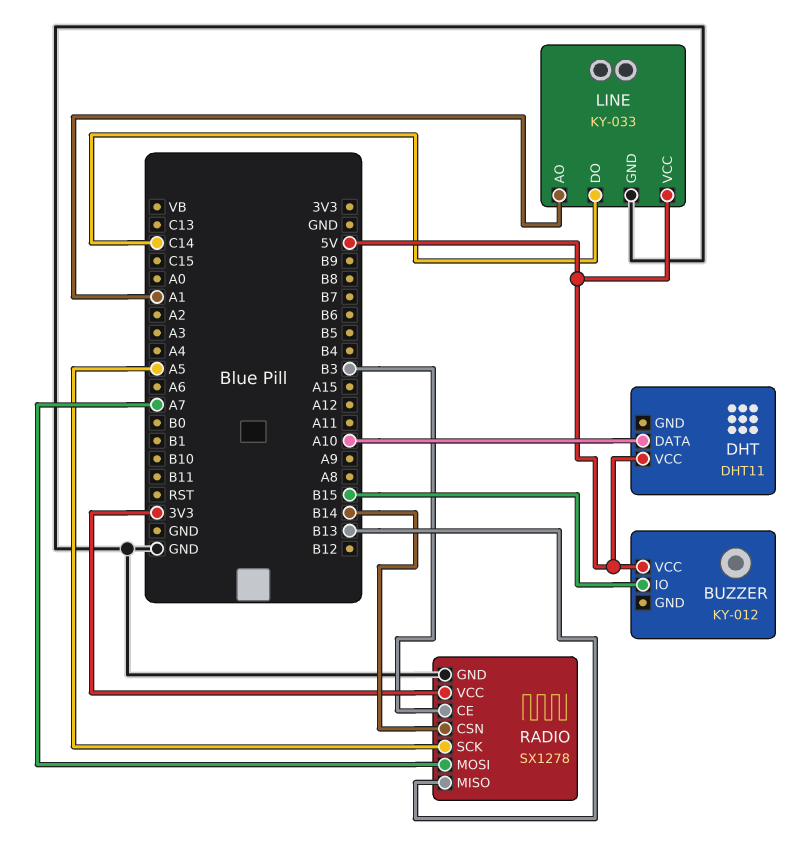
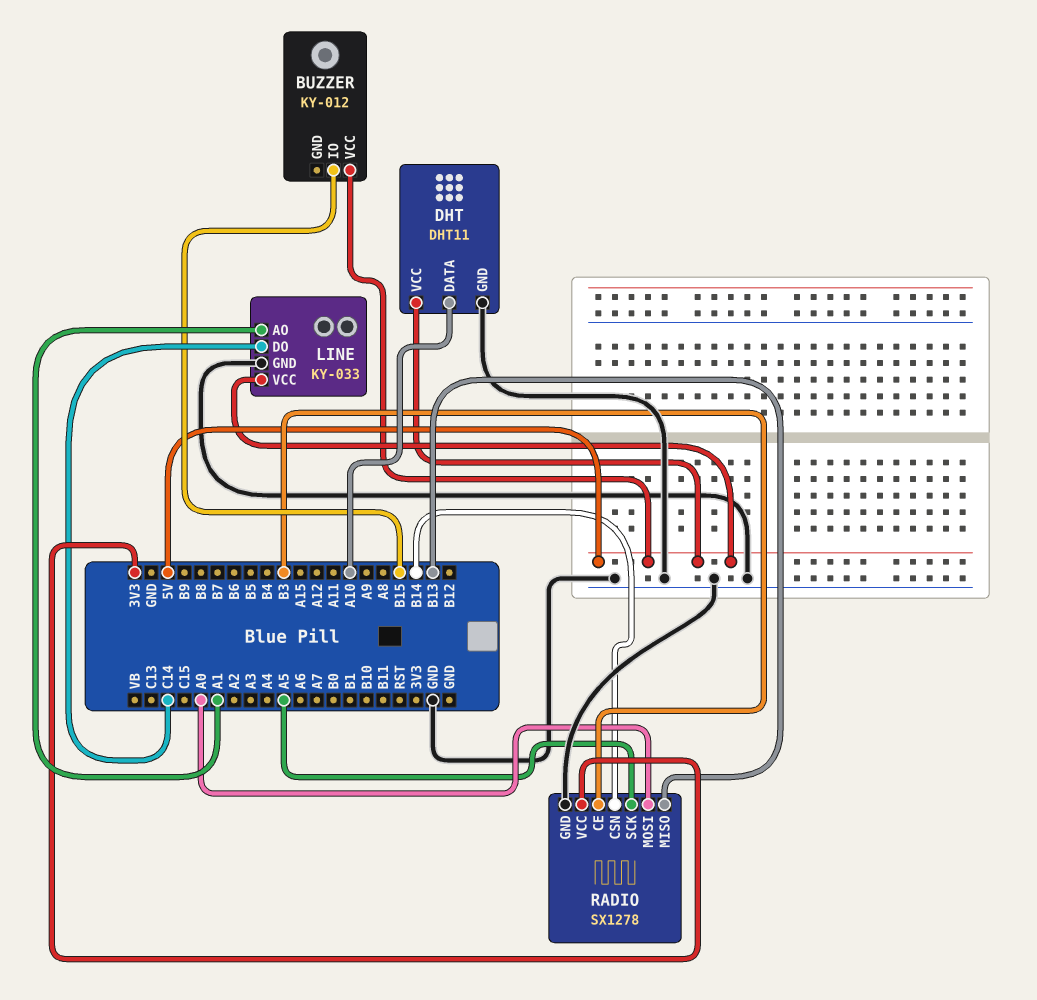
DHT pin GND: none -> GND
RADIO pin MOSI: A7 -> A0

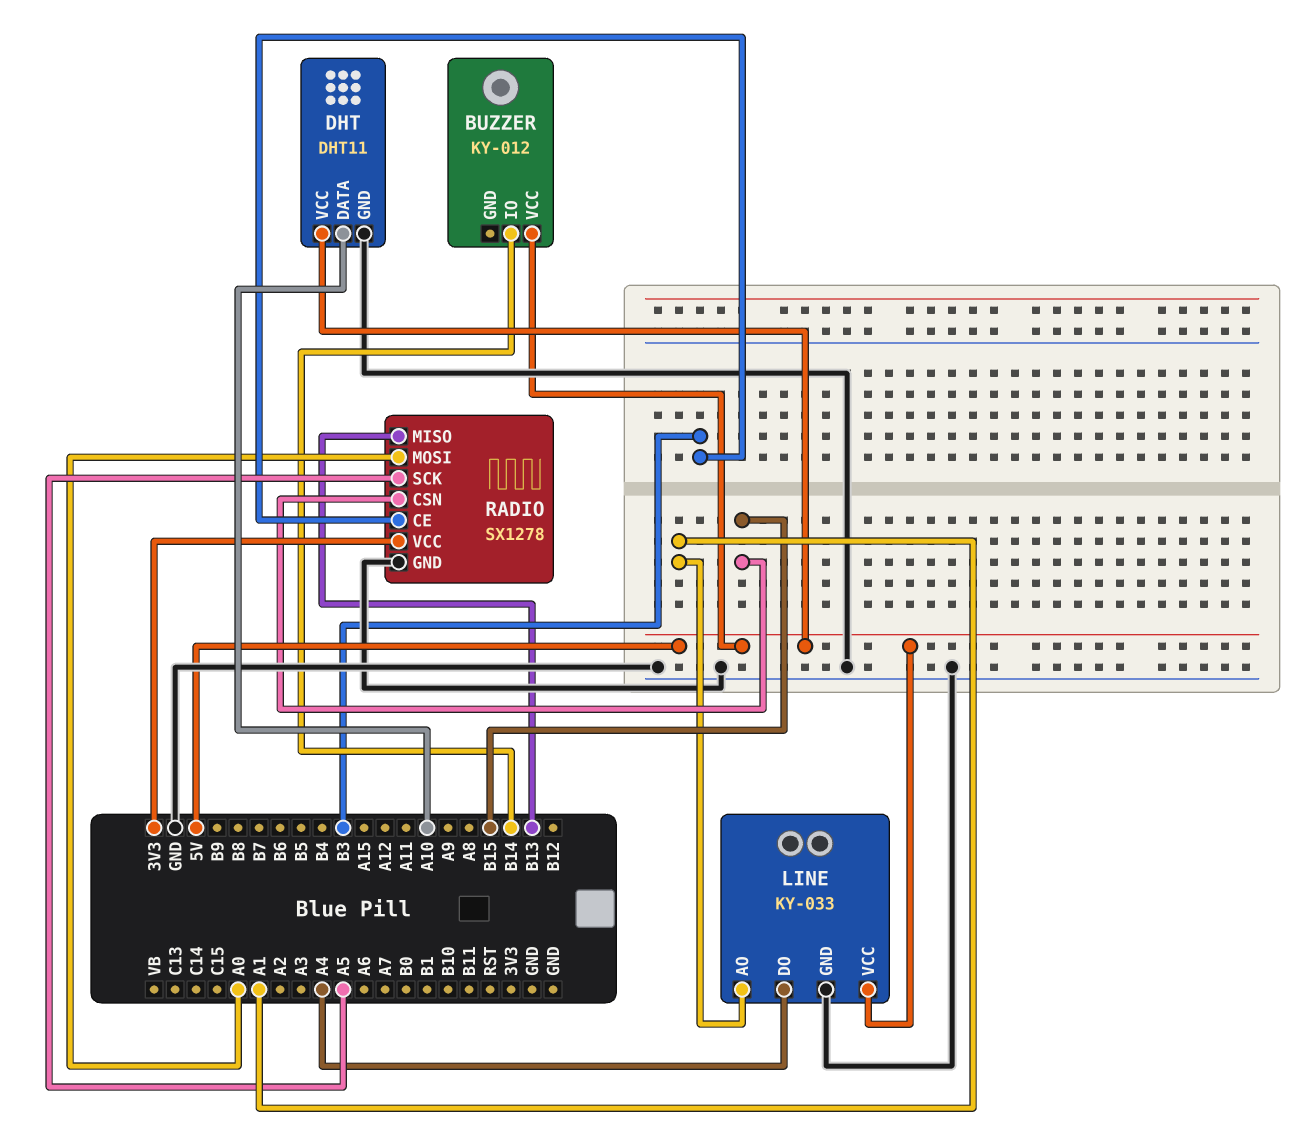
BUZZER pin IO: B15 -> B14
LINE pin DO: C14 -> A4
RADIO pin CSN: B14 -> B15

